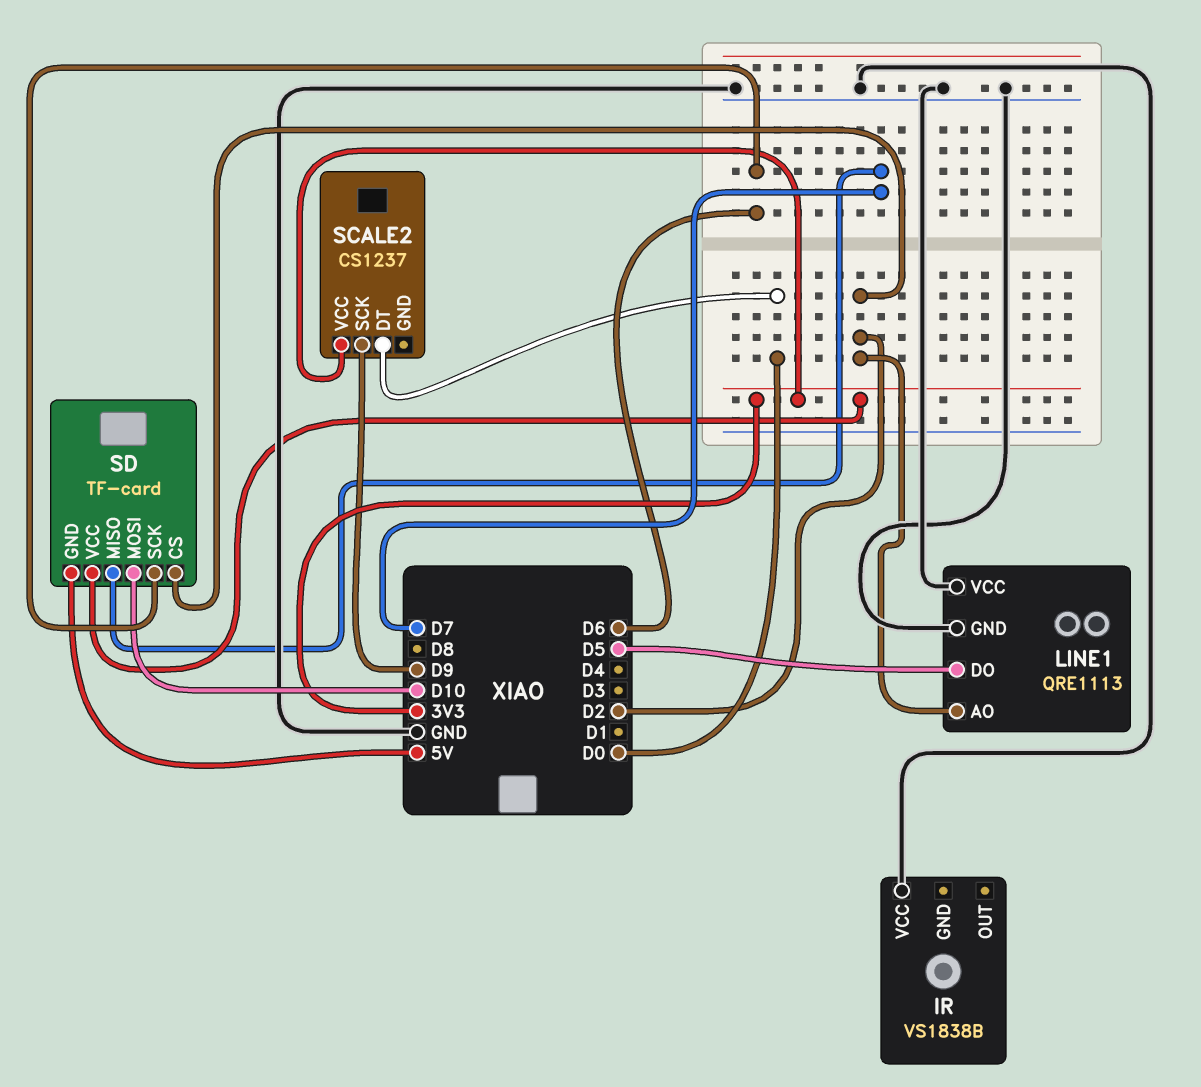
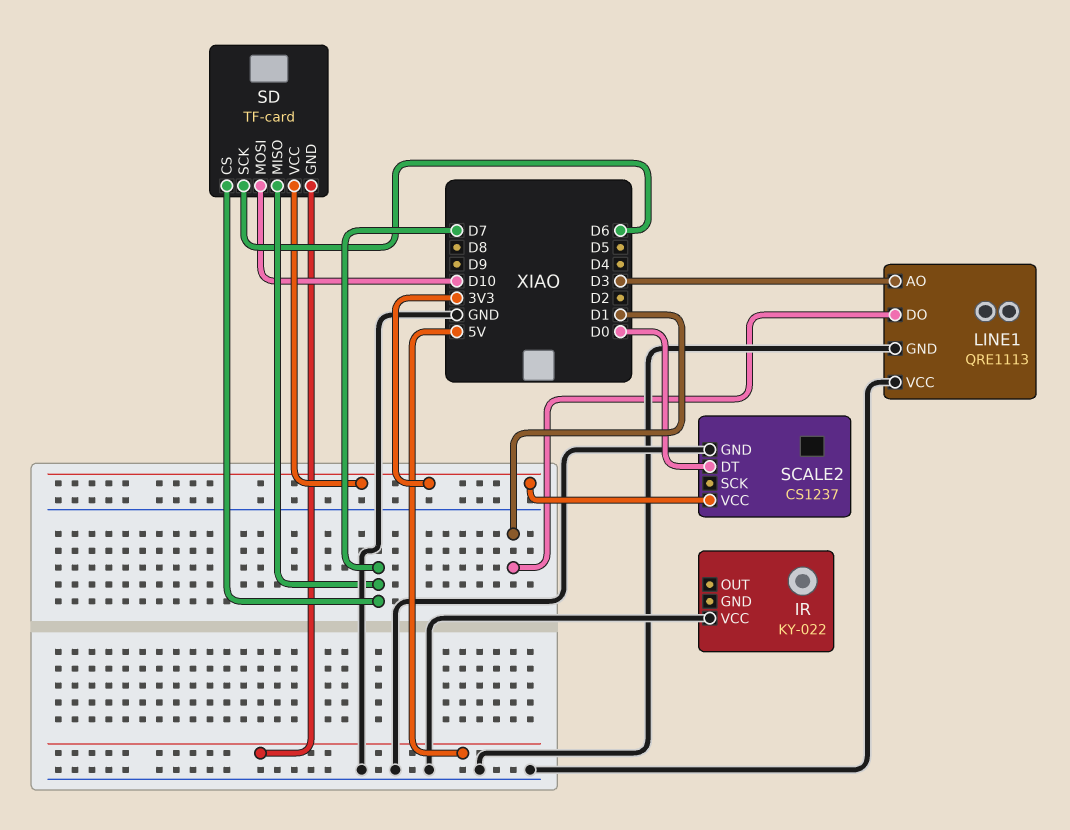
IR: VS1838B -> KY-022
LINE1 pin AO: D2 -> D3
LINE1 pin DO: D5 -> D1
SCALE2 pin GND: none -> GND
SCALE2 pin SCK: D9 -> none
SD pin CS: D2 -> D7

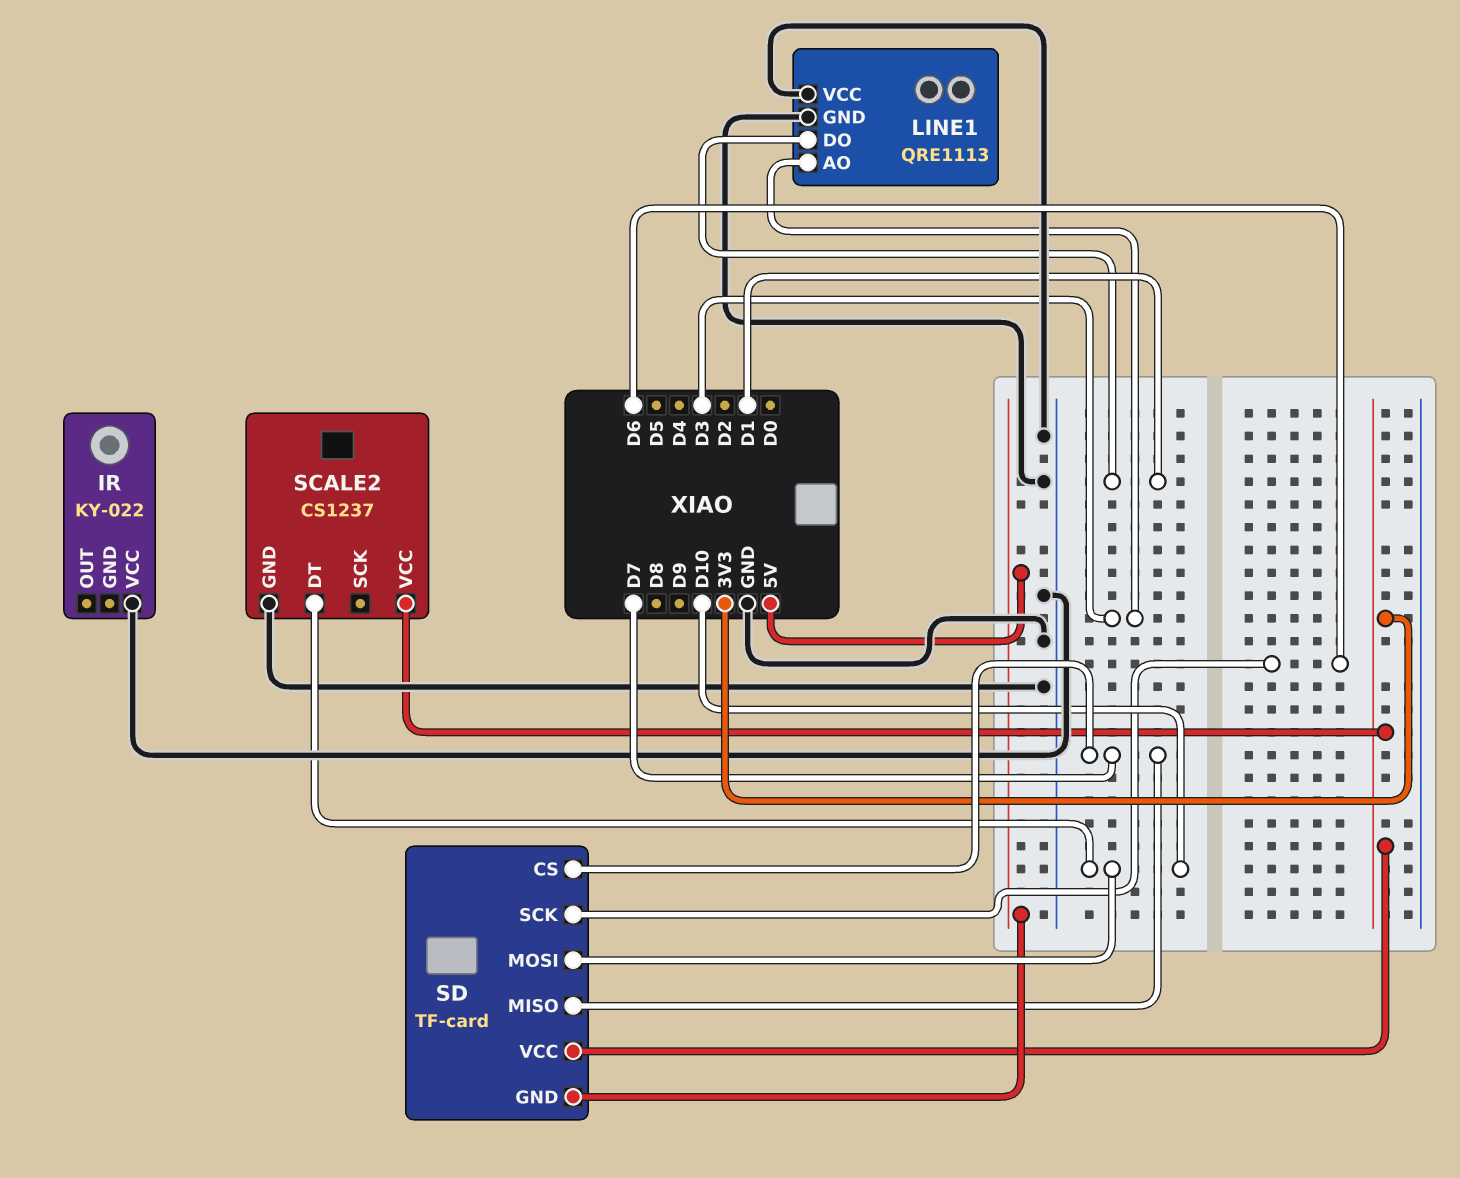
SCALE2 pin DT: D0 -> D10

